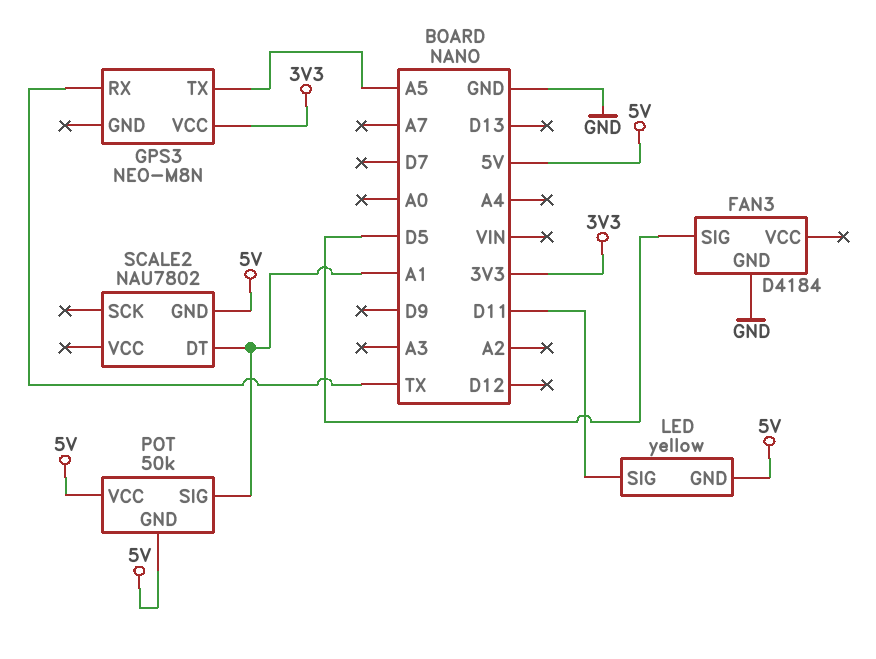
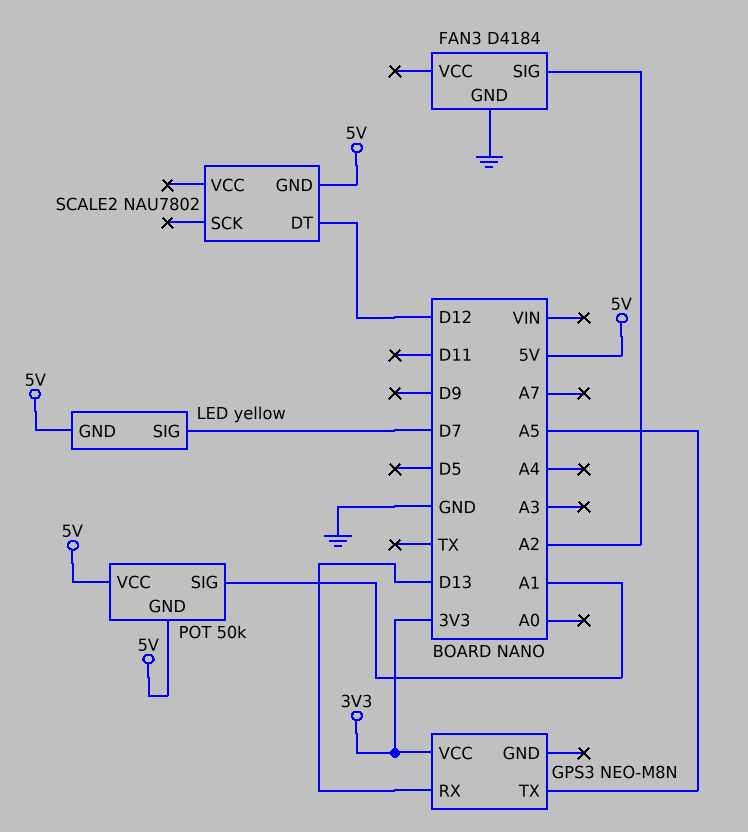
FAN3 pin SIG: D5 -> A2
GPS3 pin RX: TX -> D13
LED pin SIG: D11 -> D7
SCALE2 pin DT: A1 -> D12

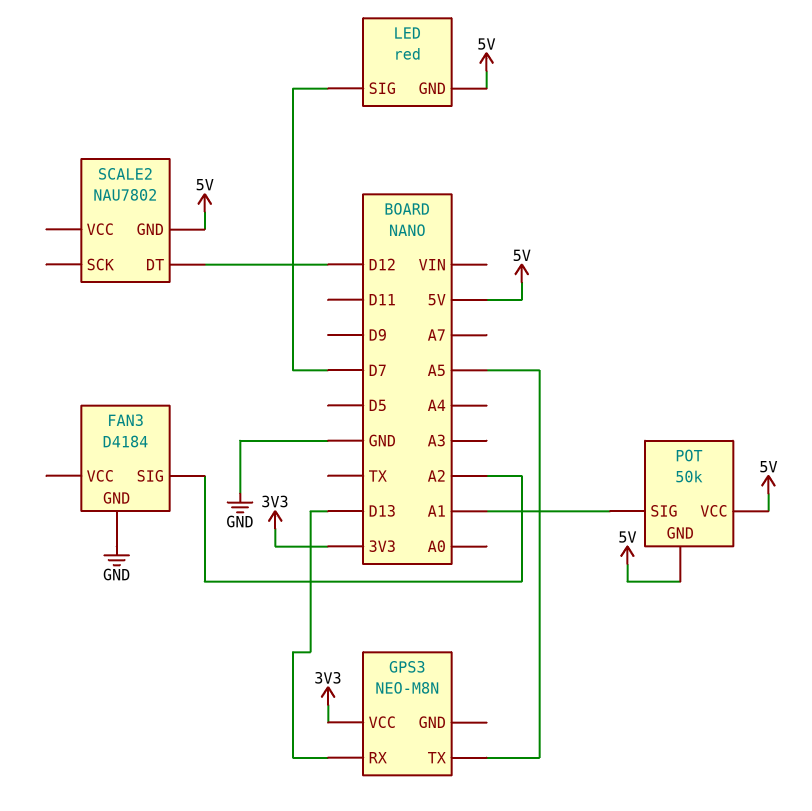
LED: yellow -> red

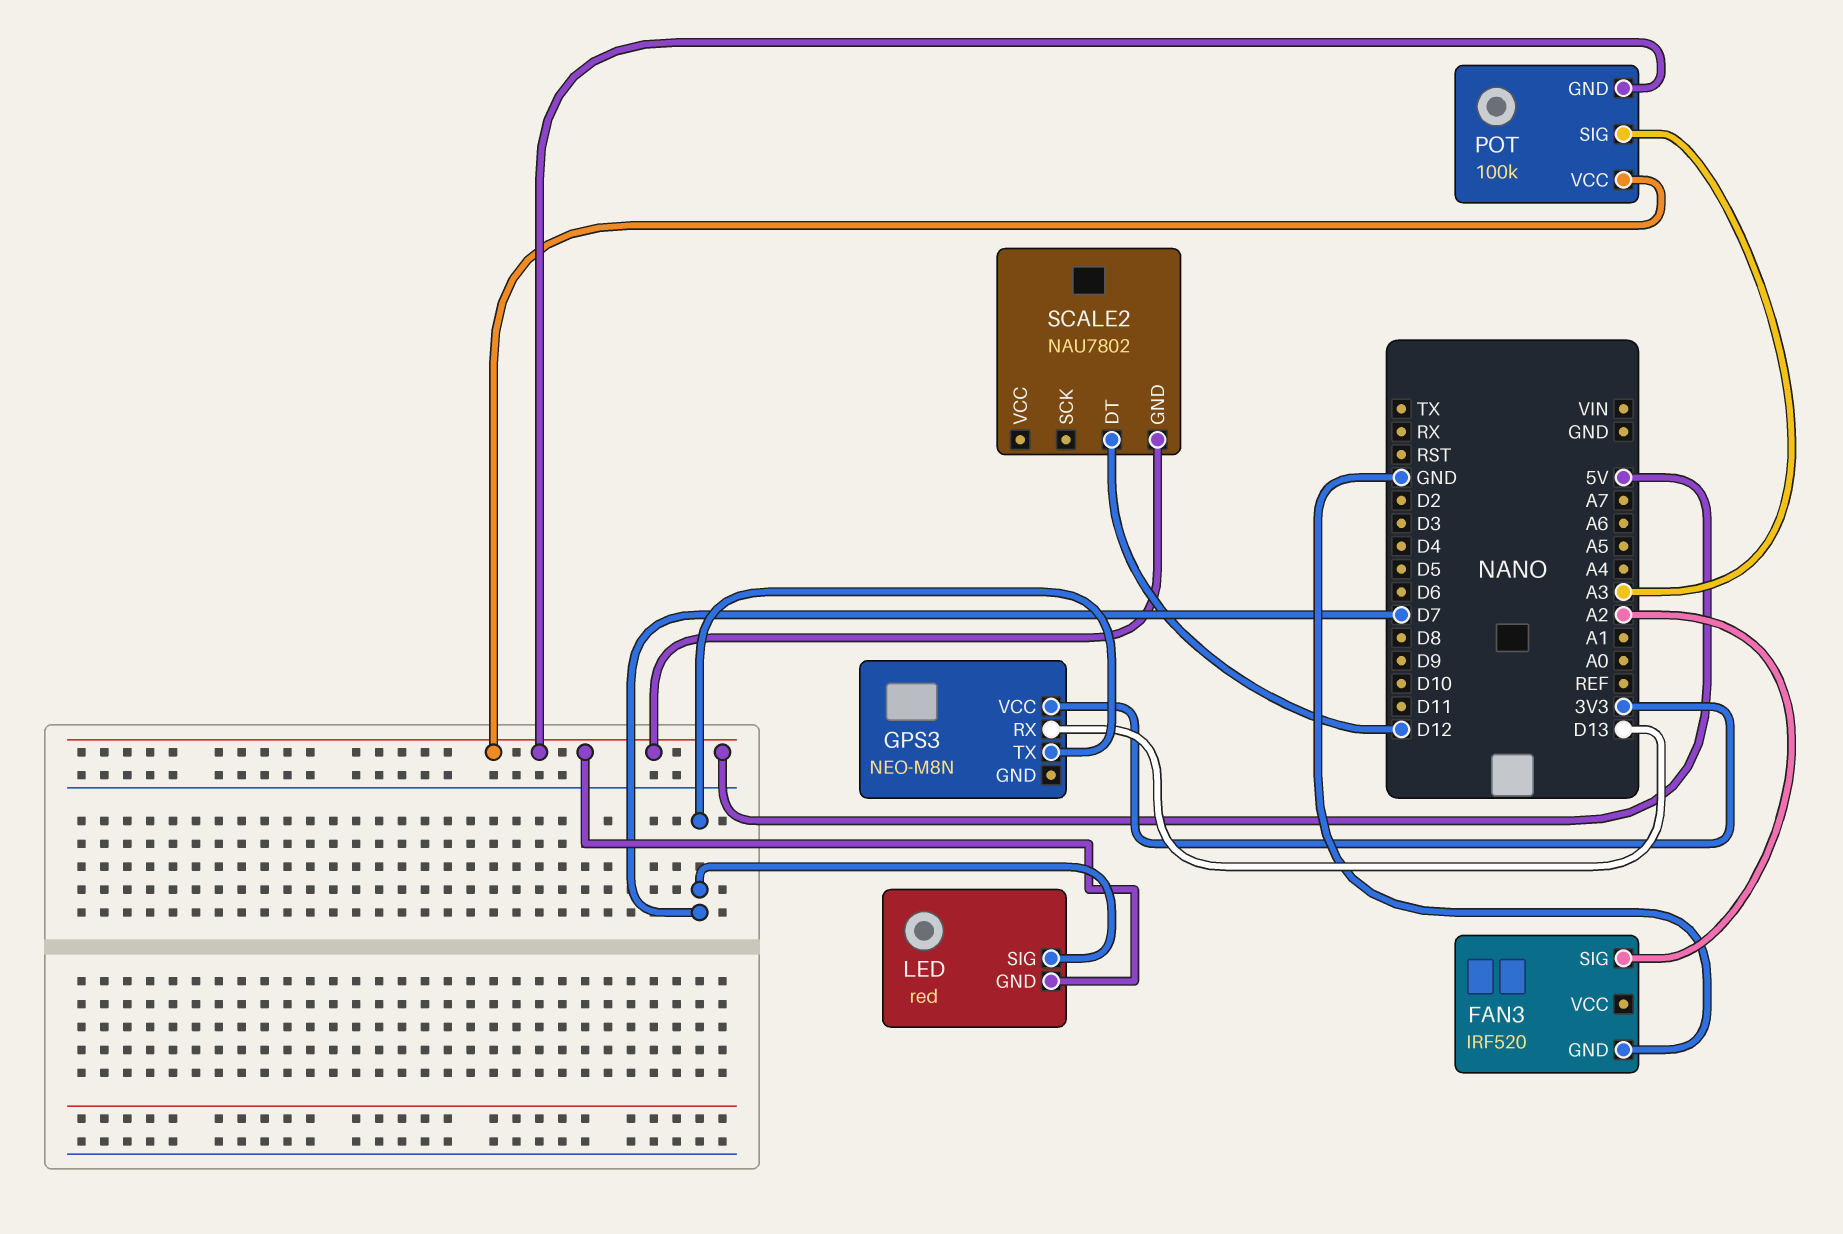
FAN3: D4184 -> IRF520
GPS3 pin TX: A5 -> D7
POT: 50k -> 100k
POT pin SIG: A1 -> A3

